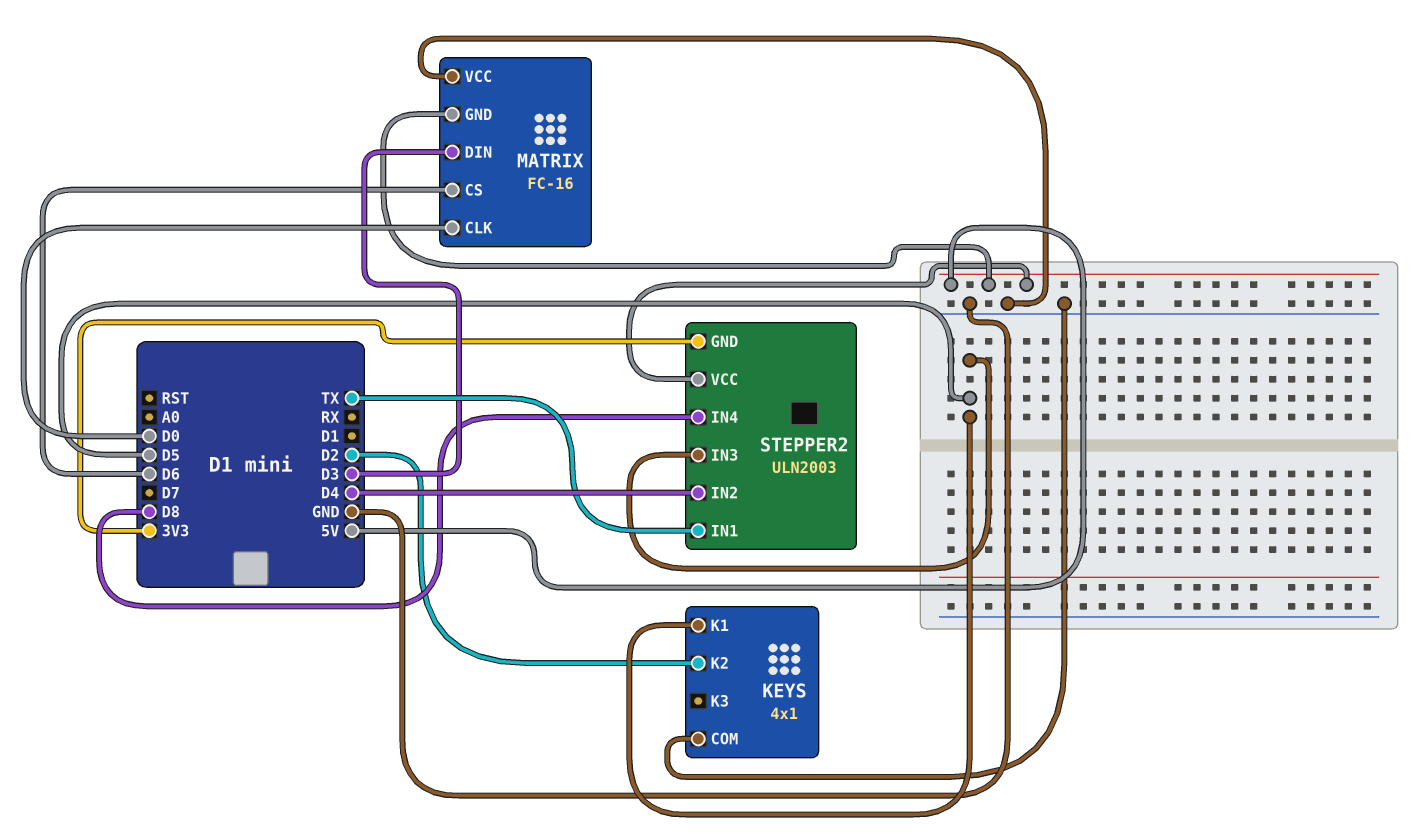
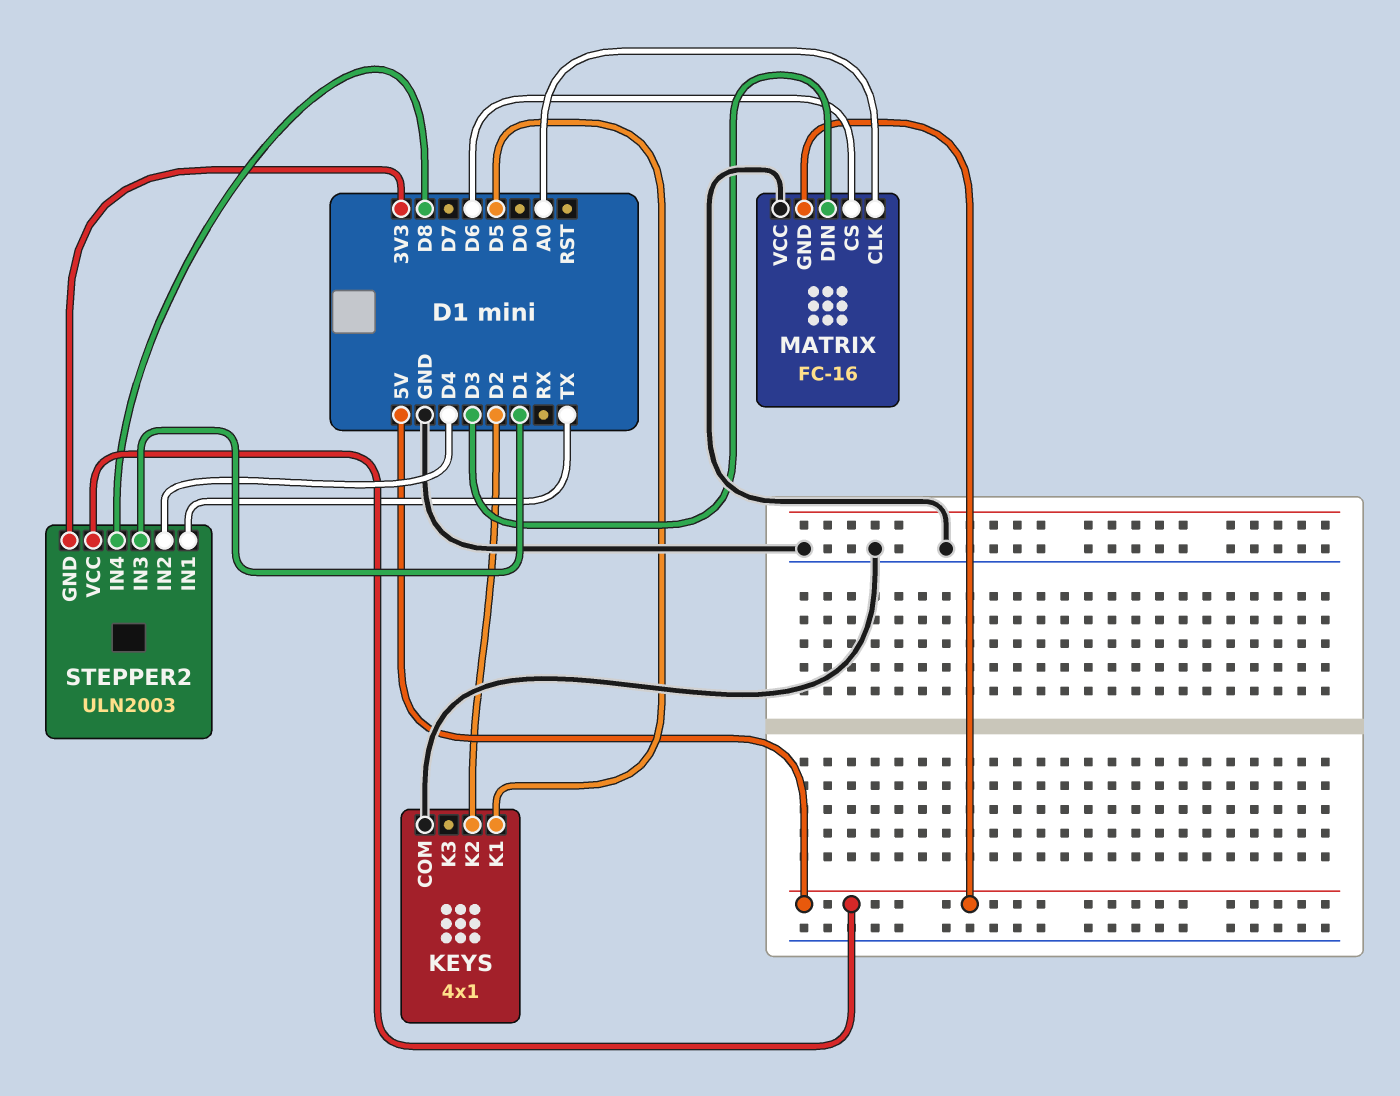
MATRIX pin CLK: D0 -> A0
STEPPER2 pin IN3: D5 -> D1

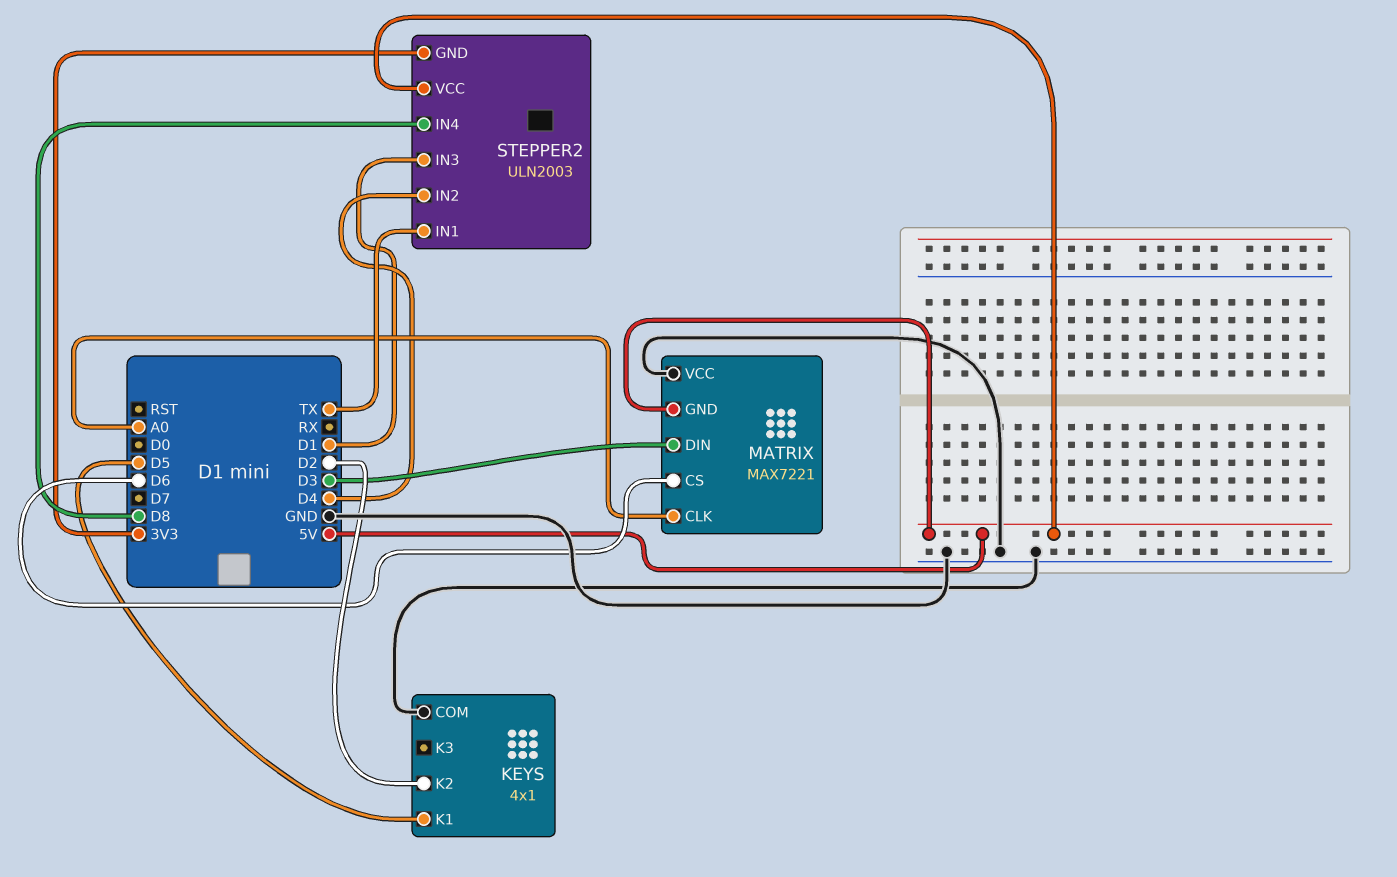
MATRIX: FC-16 -> MAX7221

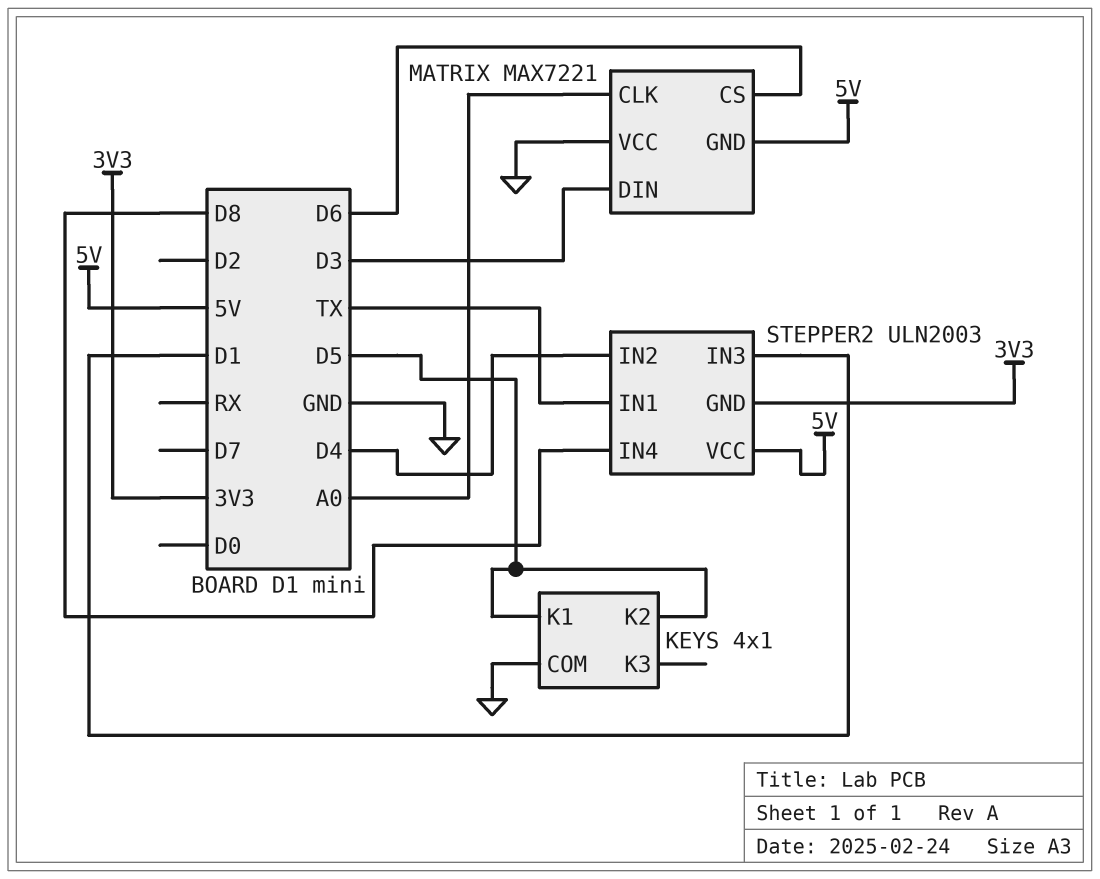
KEYS pin K2: D2 -> D5

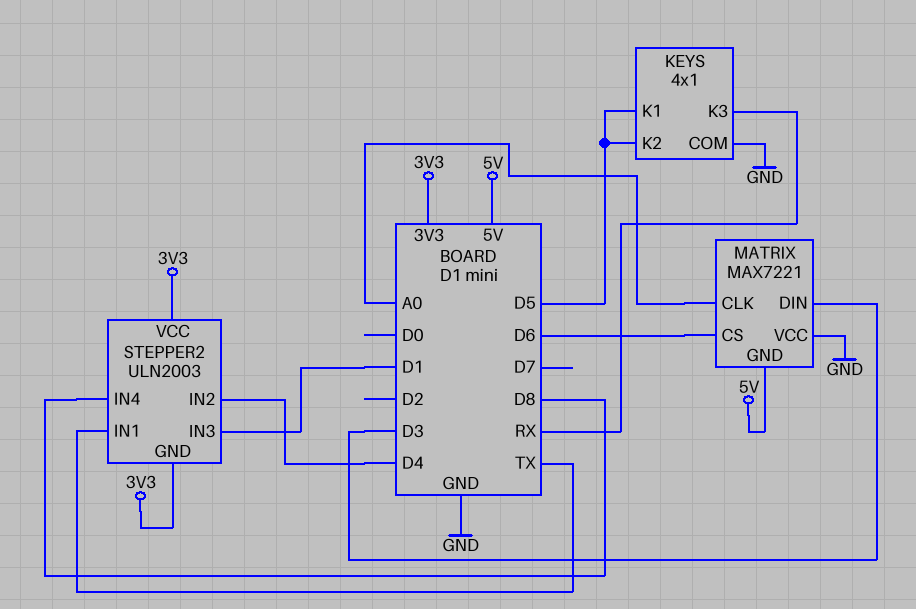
KEYS pin K3: none -> RX
STEPPER2 pin VCC: 5V -> 3V3

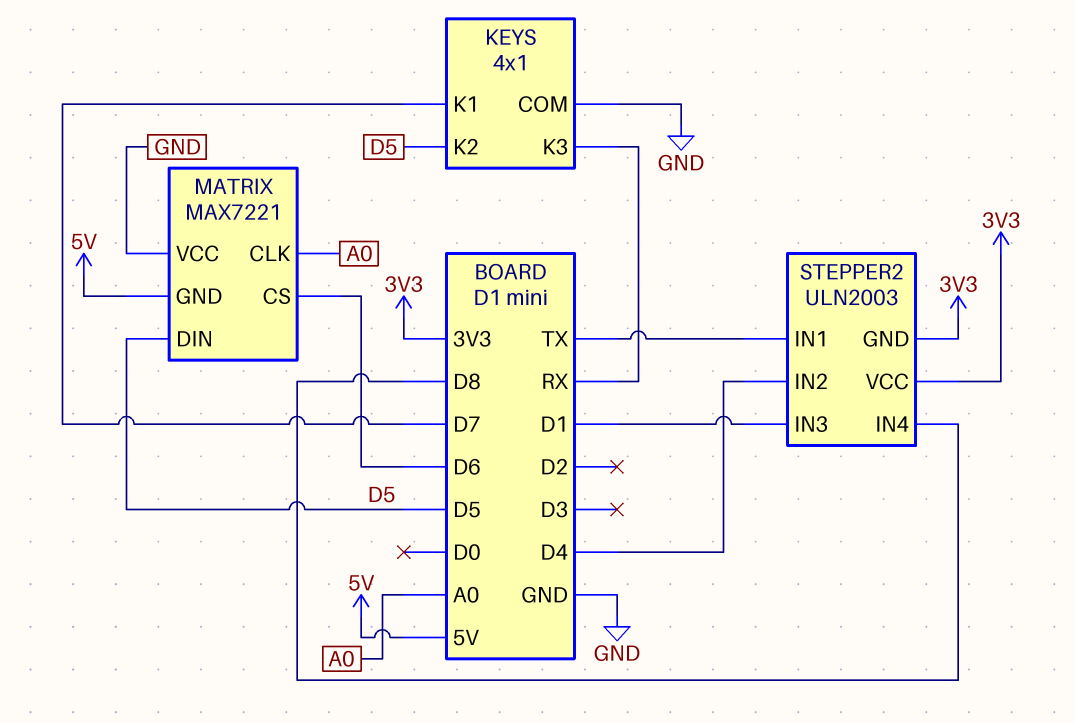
KEYS pin K1: D5 -> D7
MATRIX pin DIN: D3 -> D5

